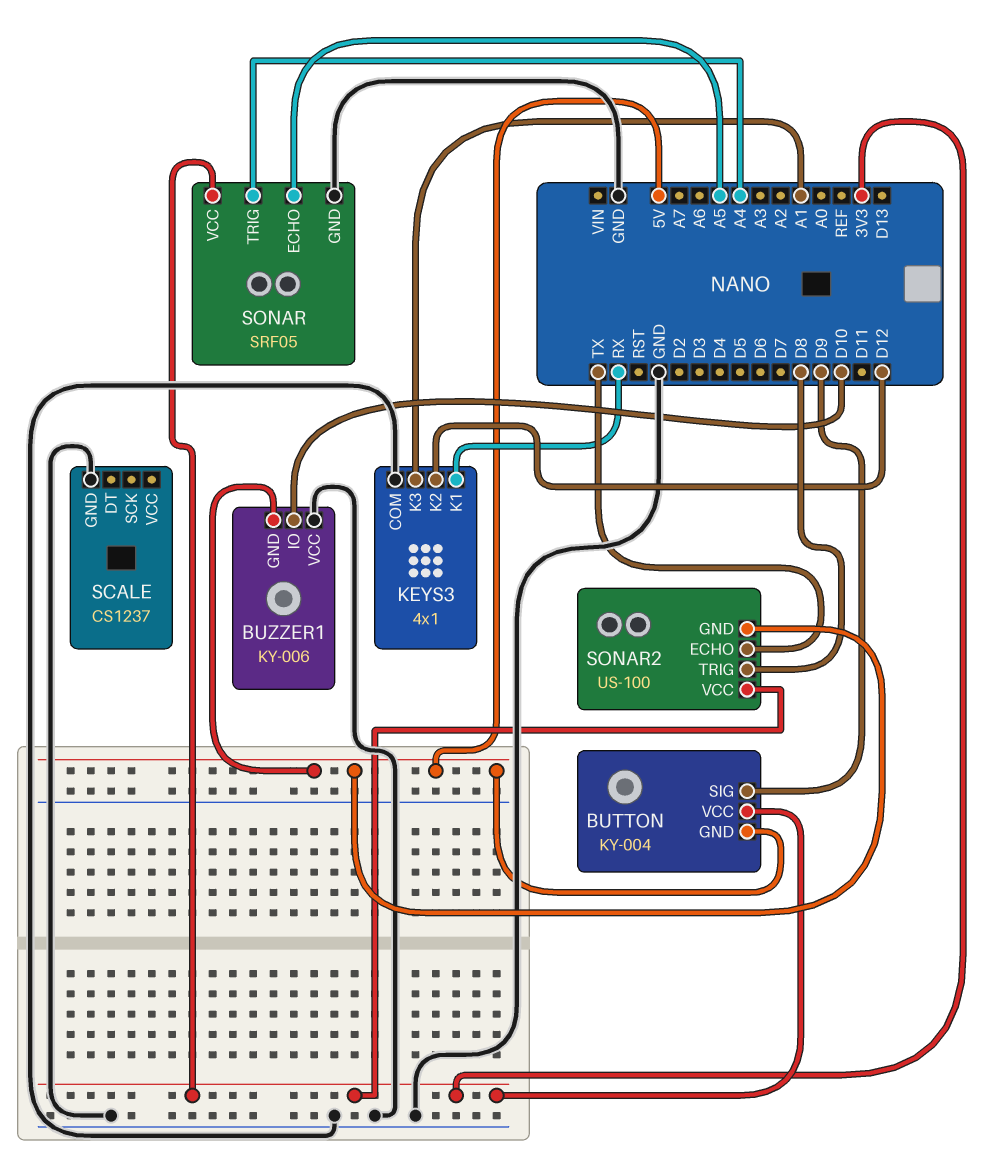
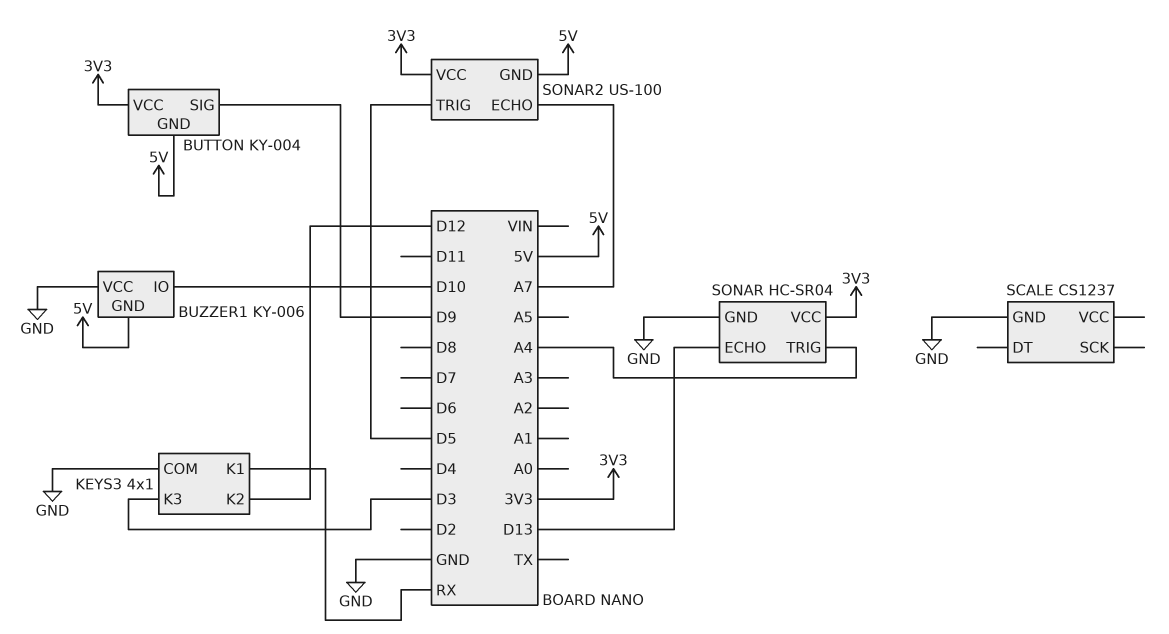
KEYS3 pin K3: A1 -> D3
SONAR: SRF05 -> HC-SR04
SONAR pin ECHO: A5 -> D13
SONAR2 pin ECHO: TX -> A7
SONAR2 pin TRIG: D8 -> D5

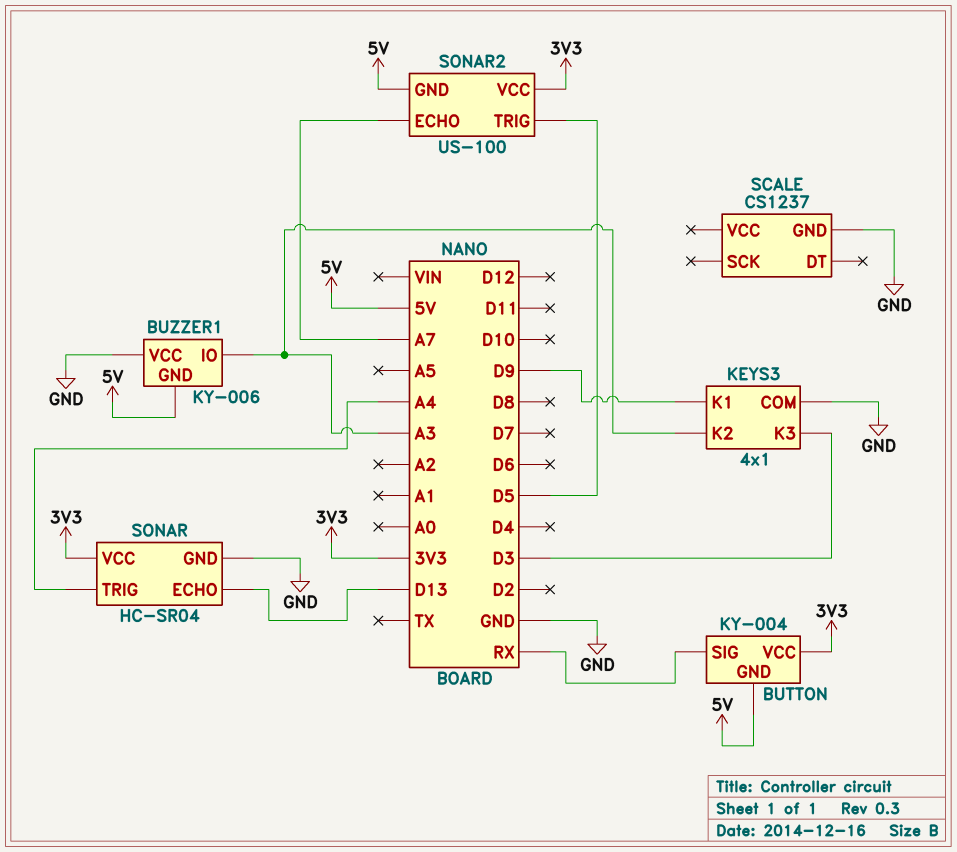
BUTTON pin SIG: D9 -> RX
BUZZER1 pin IO: D10 -> A3
KEYS3 pin K1: RX -> D9
KEYS3 pin K2: D12 -> A3

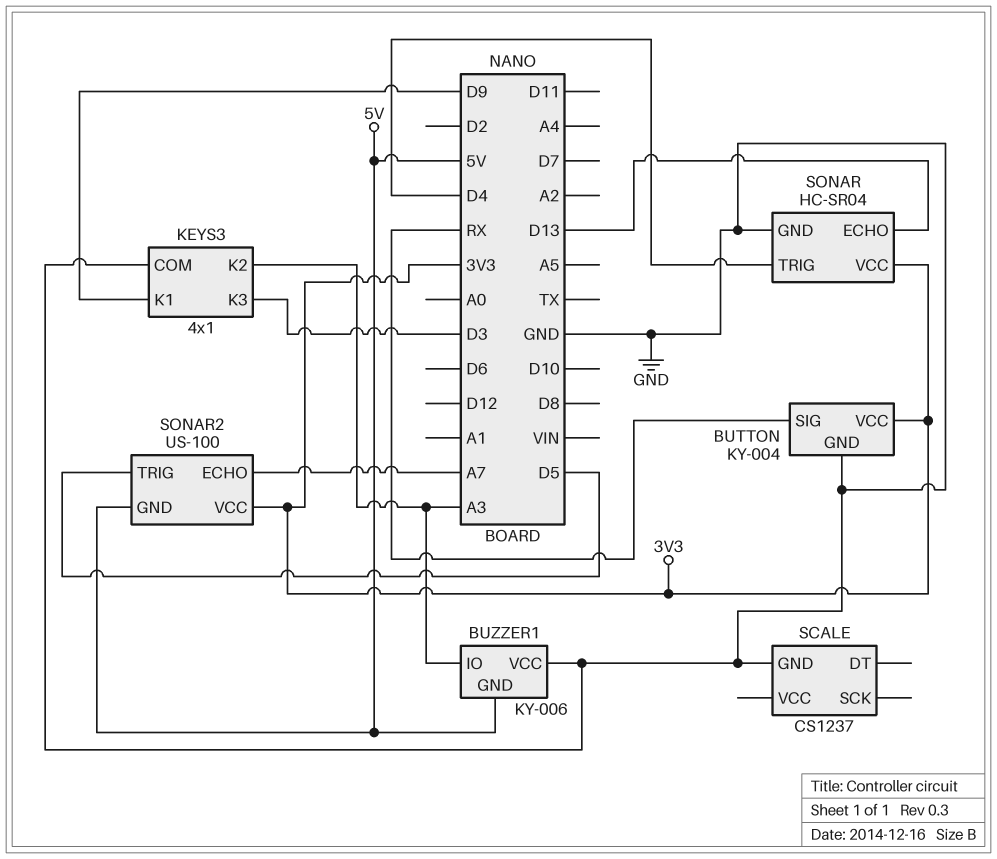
BUTTON pin GND: 5V -> GND
SONAR pin TRIG: A4 -> D4

